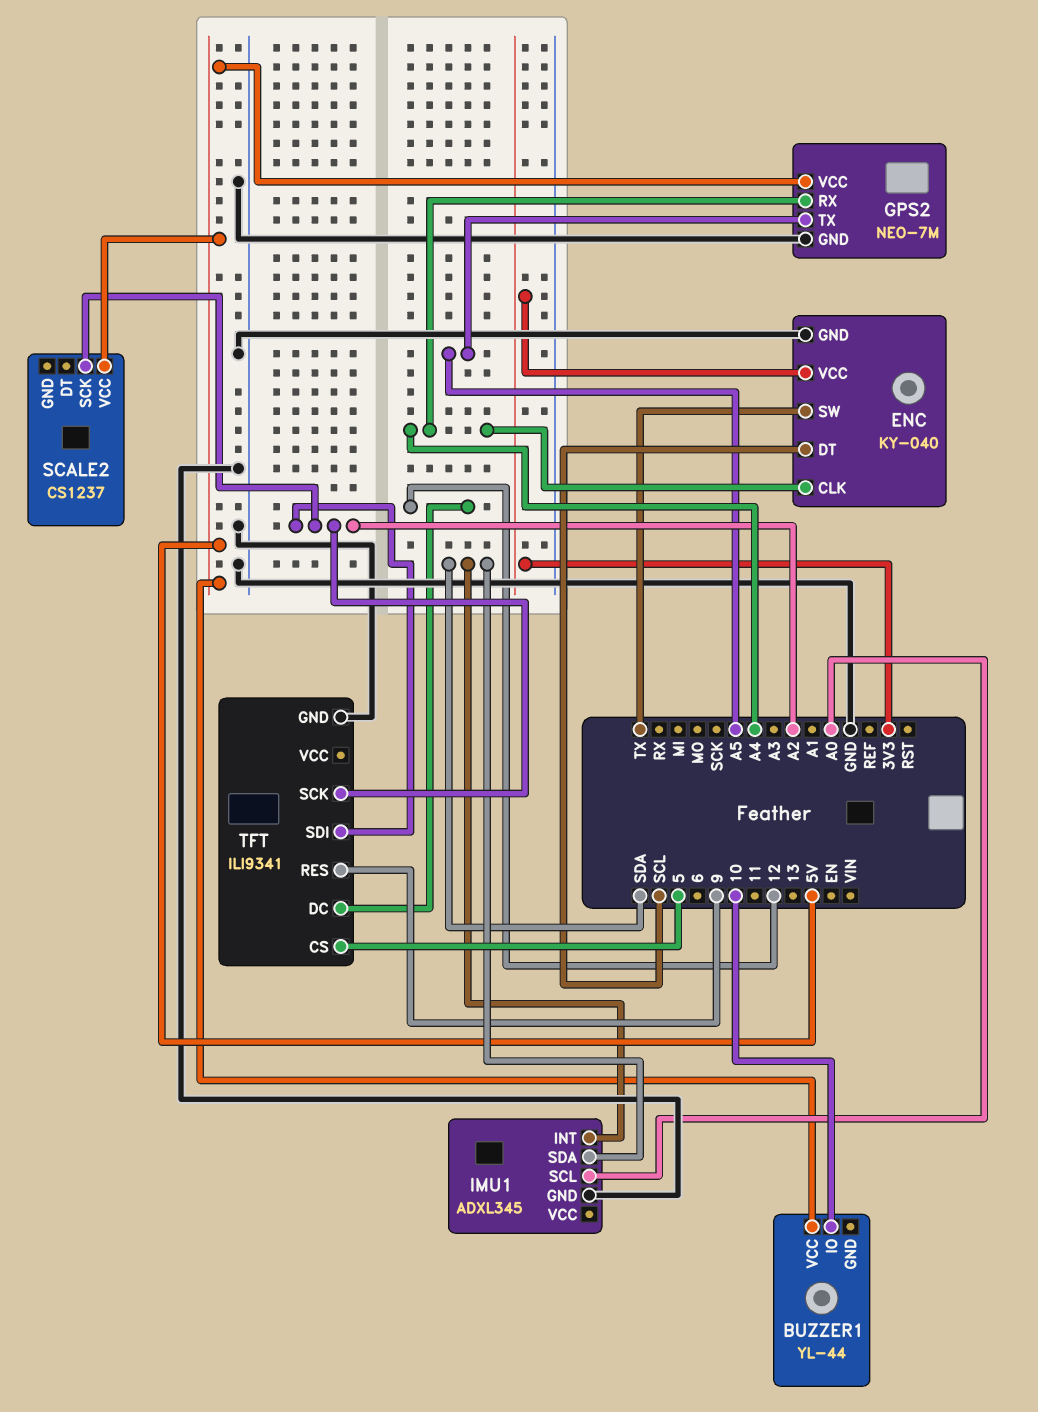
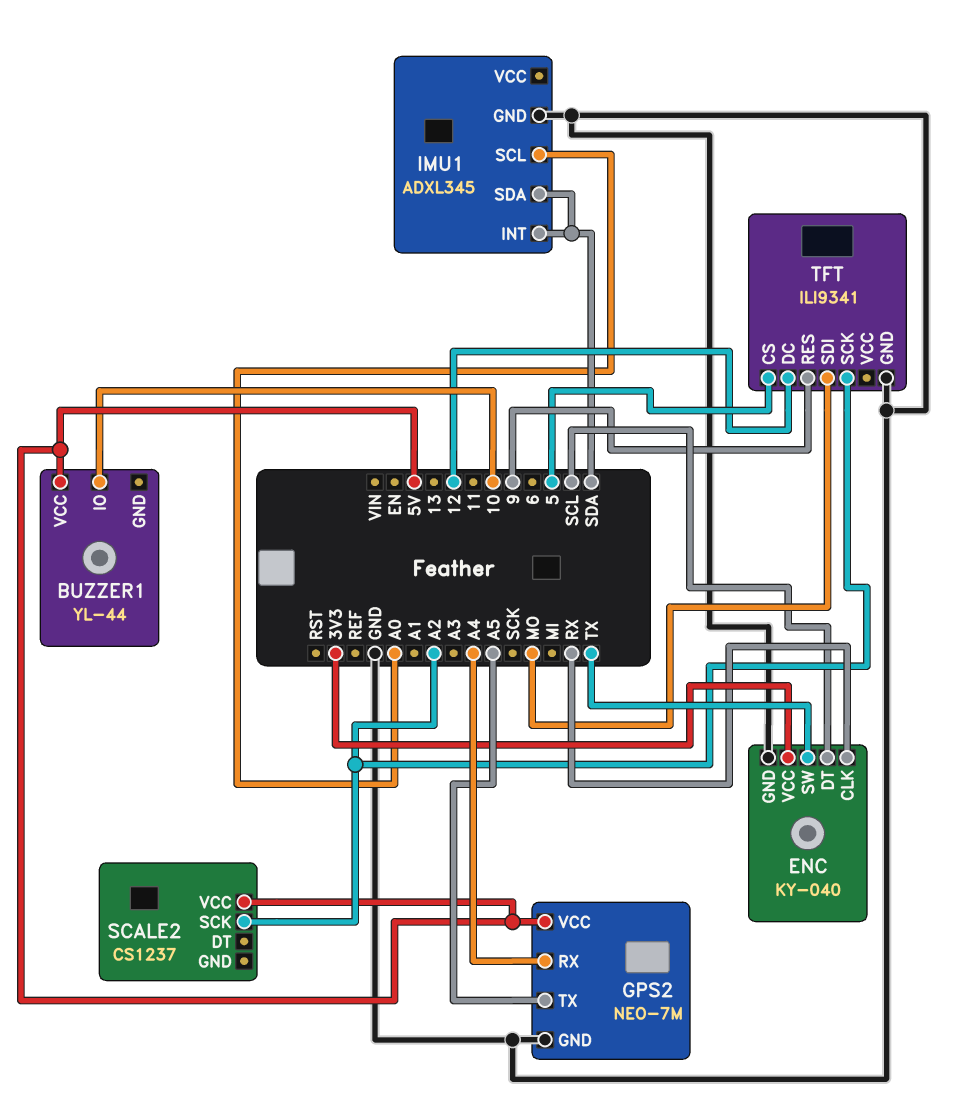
ENC pin CLK: A4 -> RX
TFT pin SDI: A2 -> MO

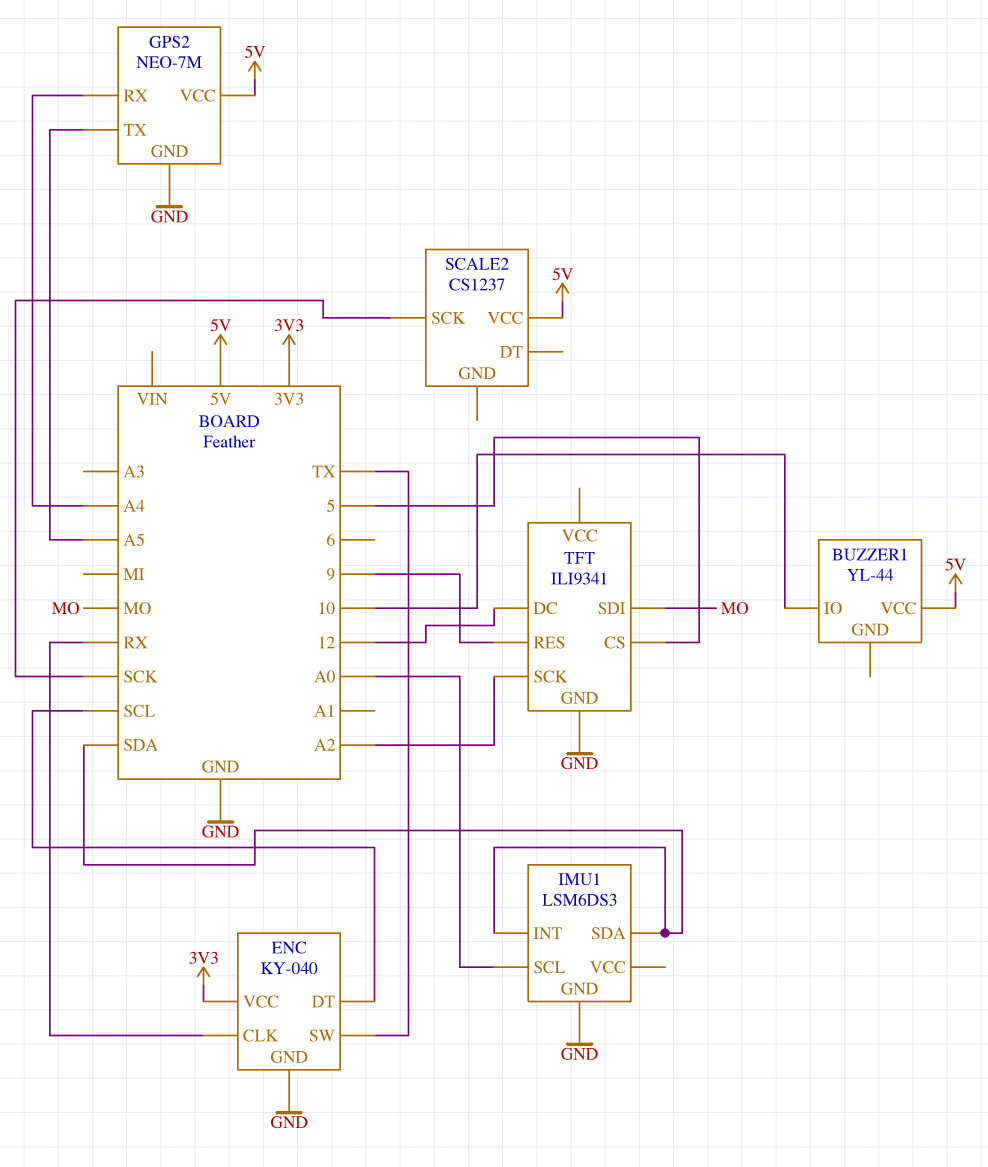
IMU1: ADXL345 -> LSM6DS3
SCALE2 pin SCK: A2 -> SCK

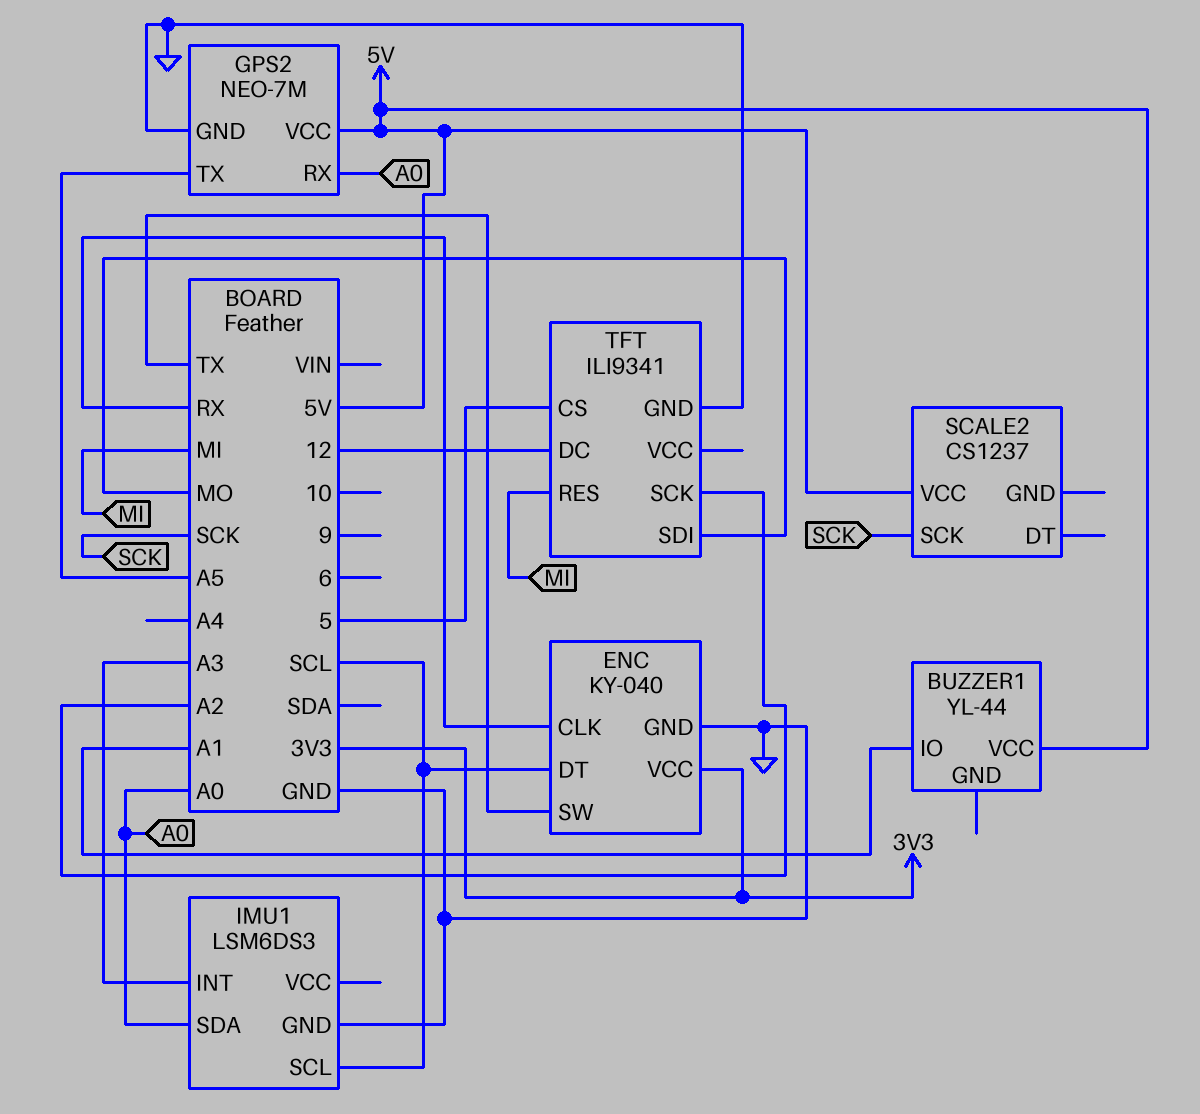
BUZZER1 pin IO: 10 -> A1
GPS2 pin RX: A4 -> A0
IMU1 pin INT: SDA -> A3
IMU1 pin SCL: A0 -> SCL
IMU1 pin SDA: SDA -> A0
TFT pin RES: 9 -> MI

